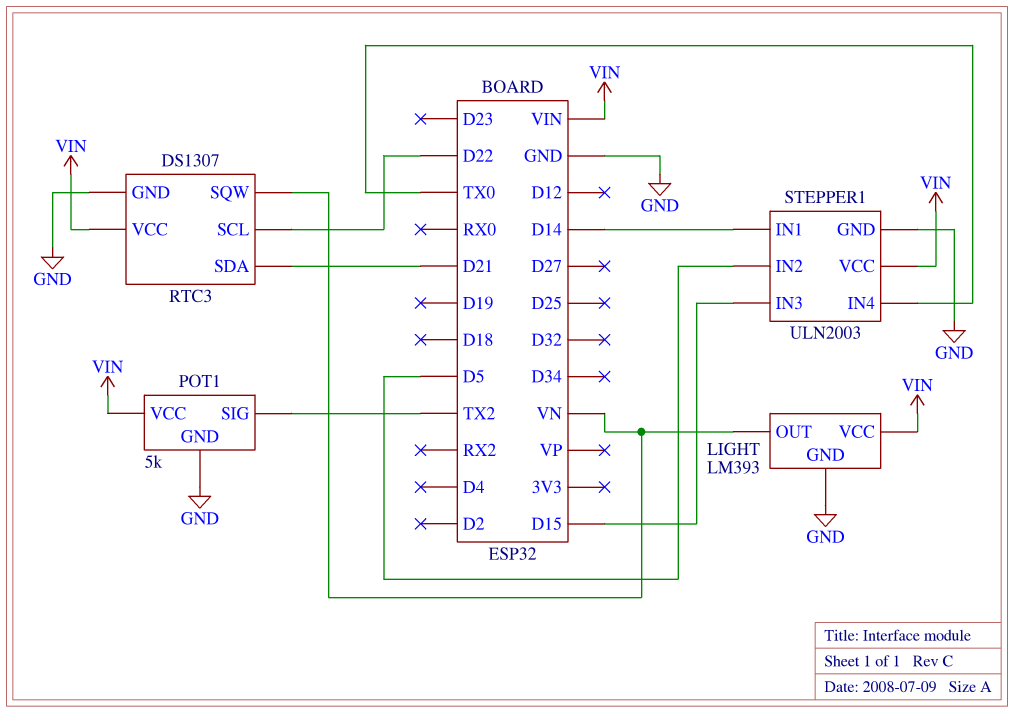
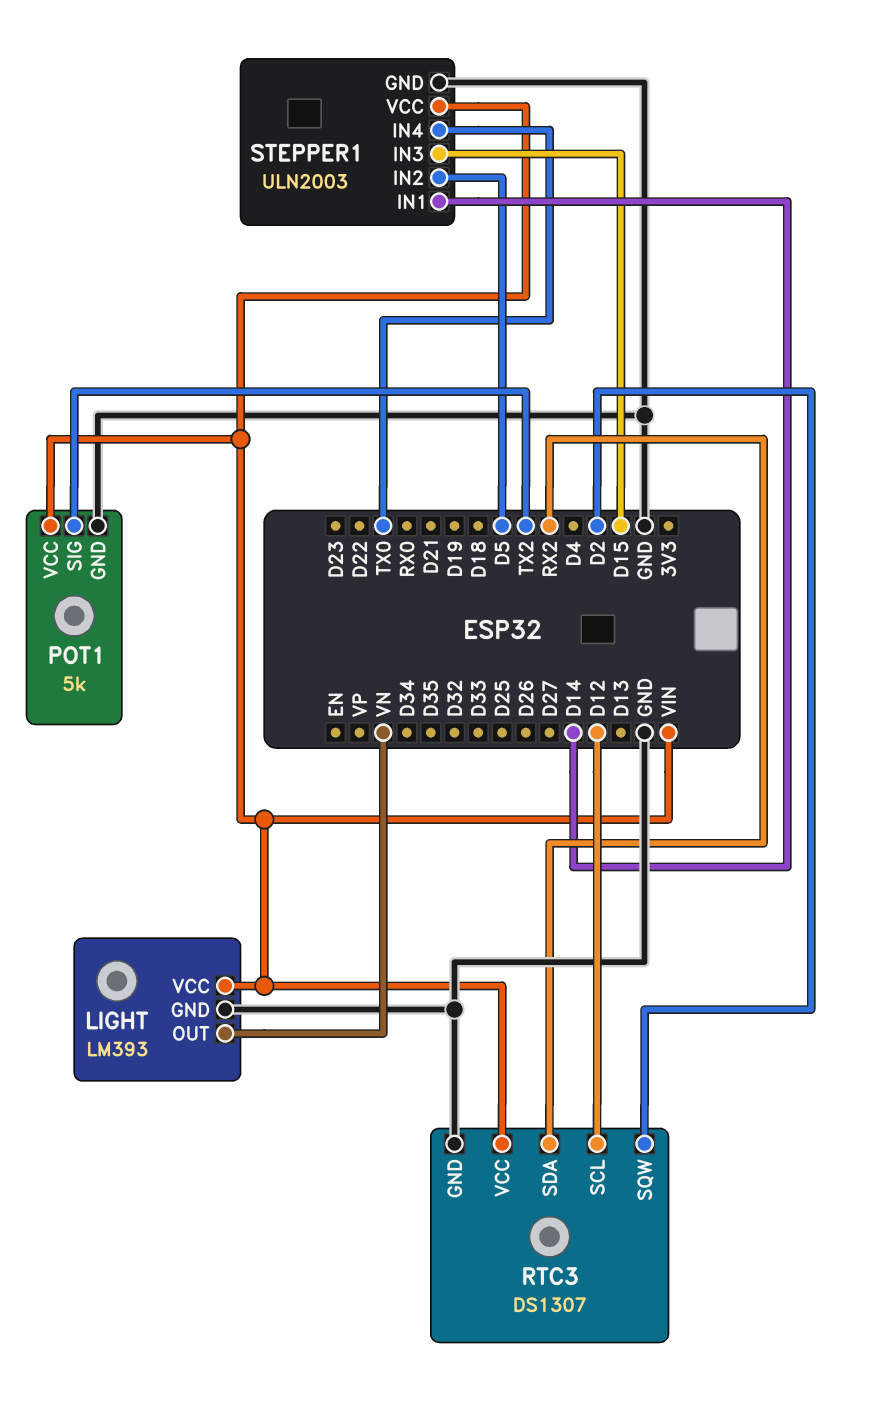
RTC3 pin SCL: D22 -> D12
RTC3 pin SDA: D21 -> RX2
RTC3 pin SQW: VN -> D2

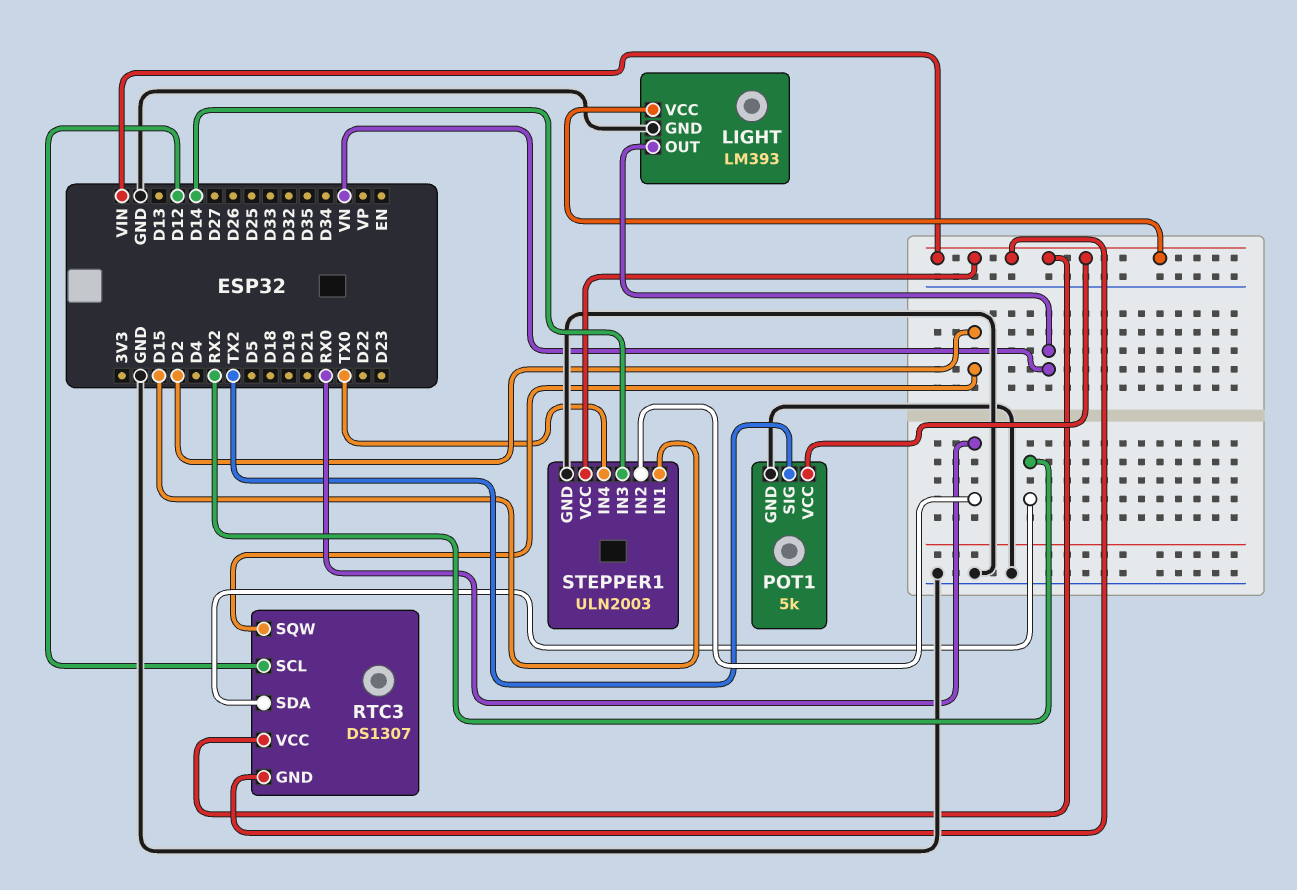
RTC3 pin GND: GND -> VIN
STEPPER1 pin IN1: D14 -> D15
STEPPER1 pin IN2: D5 -> RX0
STEPPER1 pin IN3: D15 -> D14

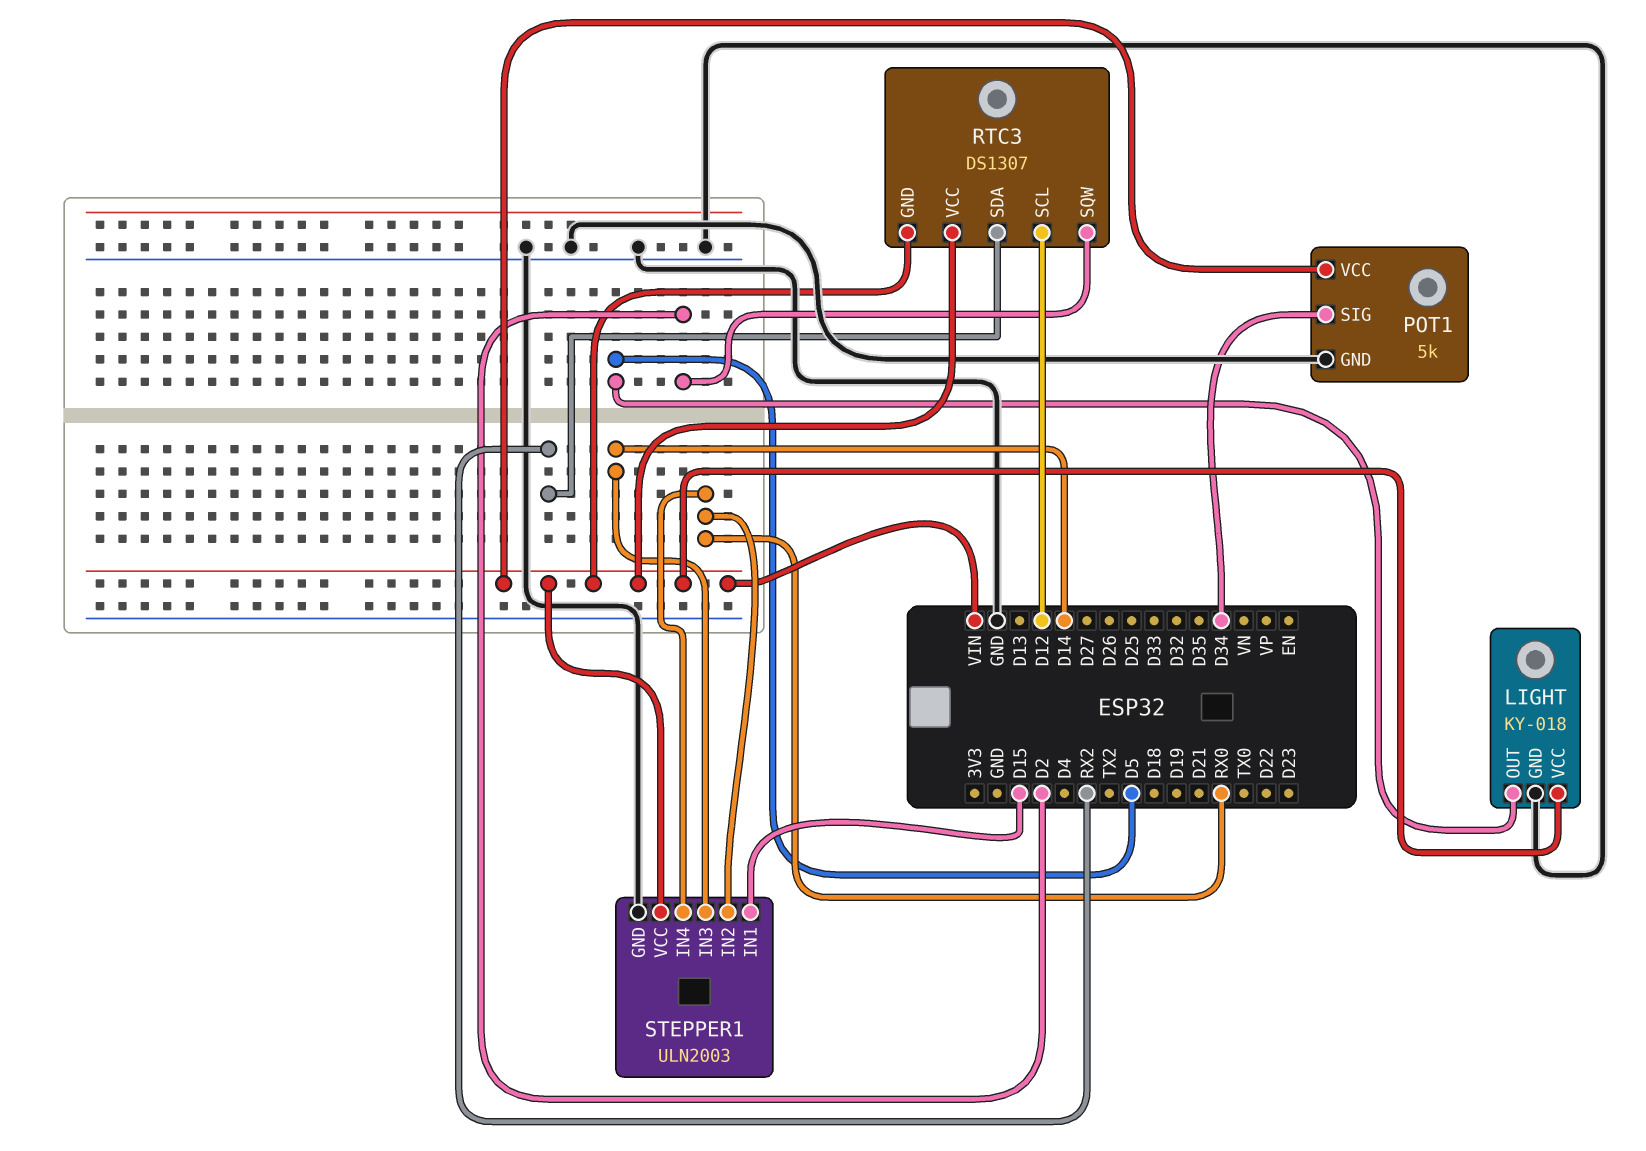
LIGHT: LM393 -> KY-018
LIGHT pin OUT: VN -> D5
POT1 pin SIG: TX2 -> D34
STEPPER1 pin IN4: TX0 -> RX0

